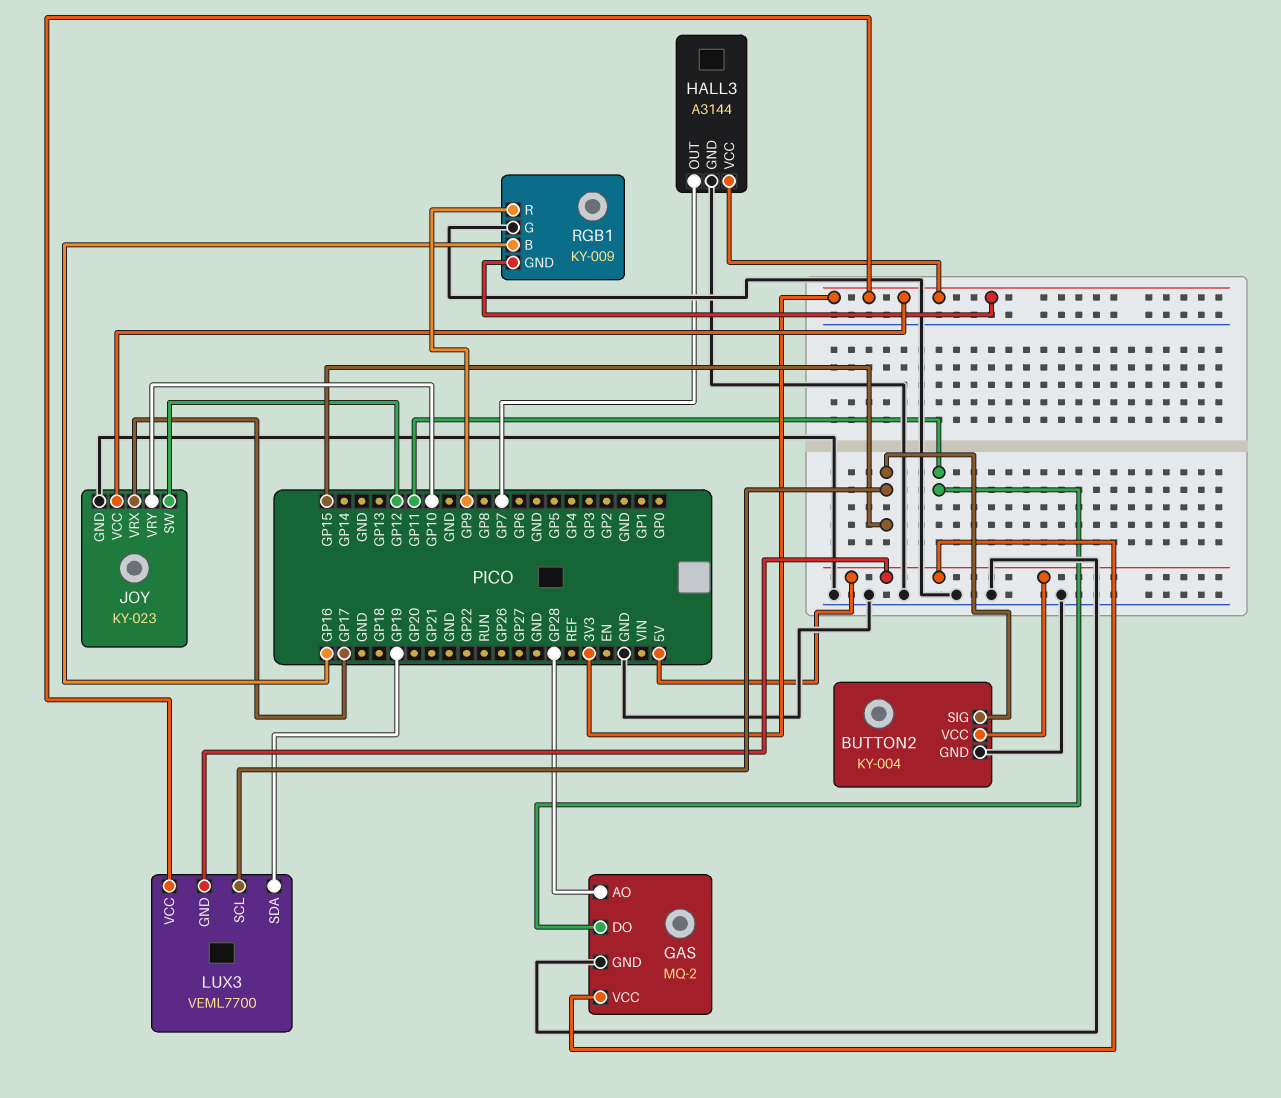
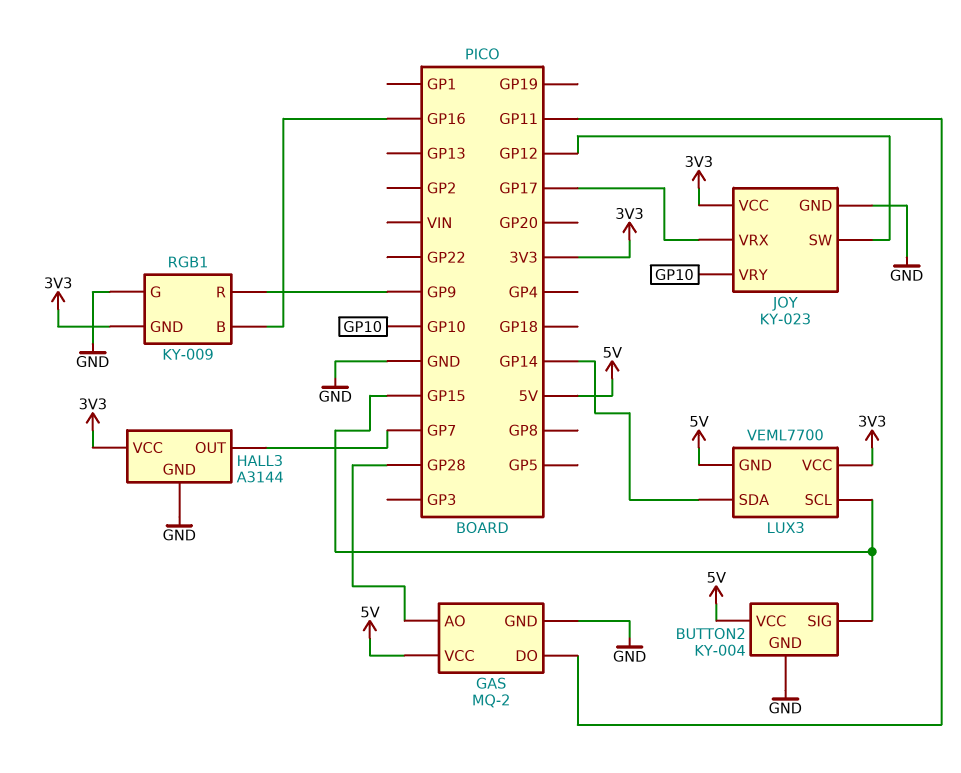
LUX3 pin SDA: GP19 -> GP14

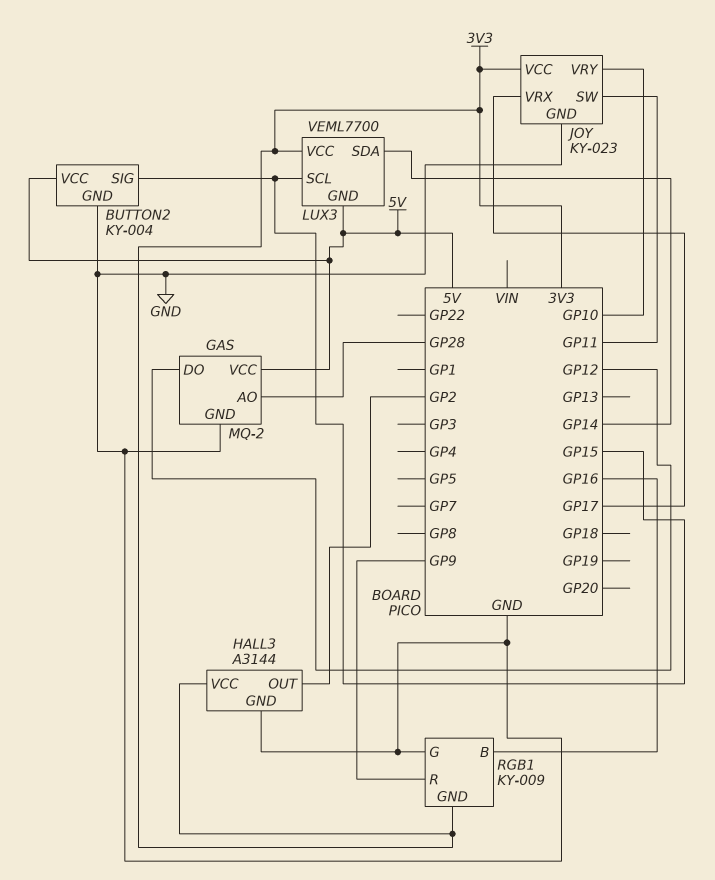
GAS pin DO: GP11 -> GP12
HALL3 pin OUT: GP7 -> GP2
JOY pin SW: GP12 -> GP11

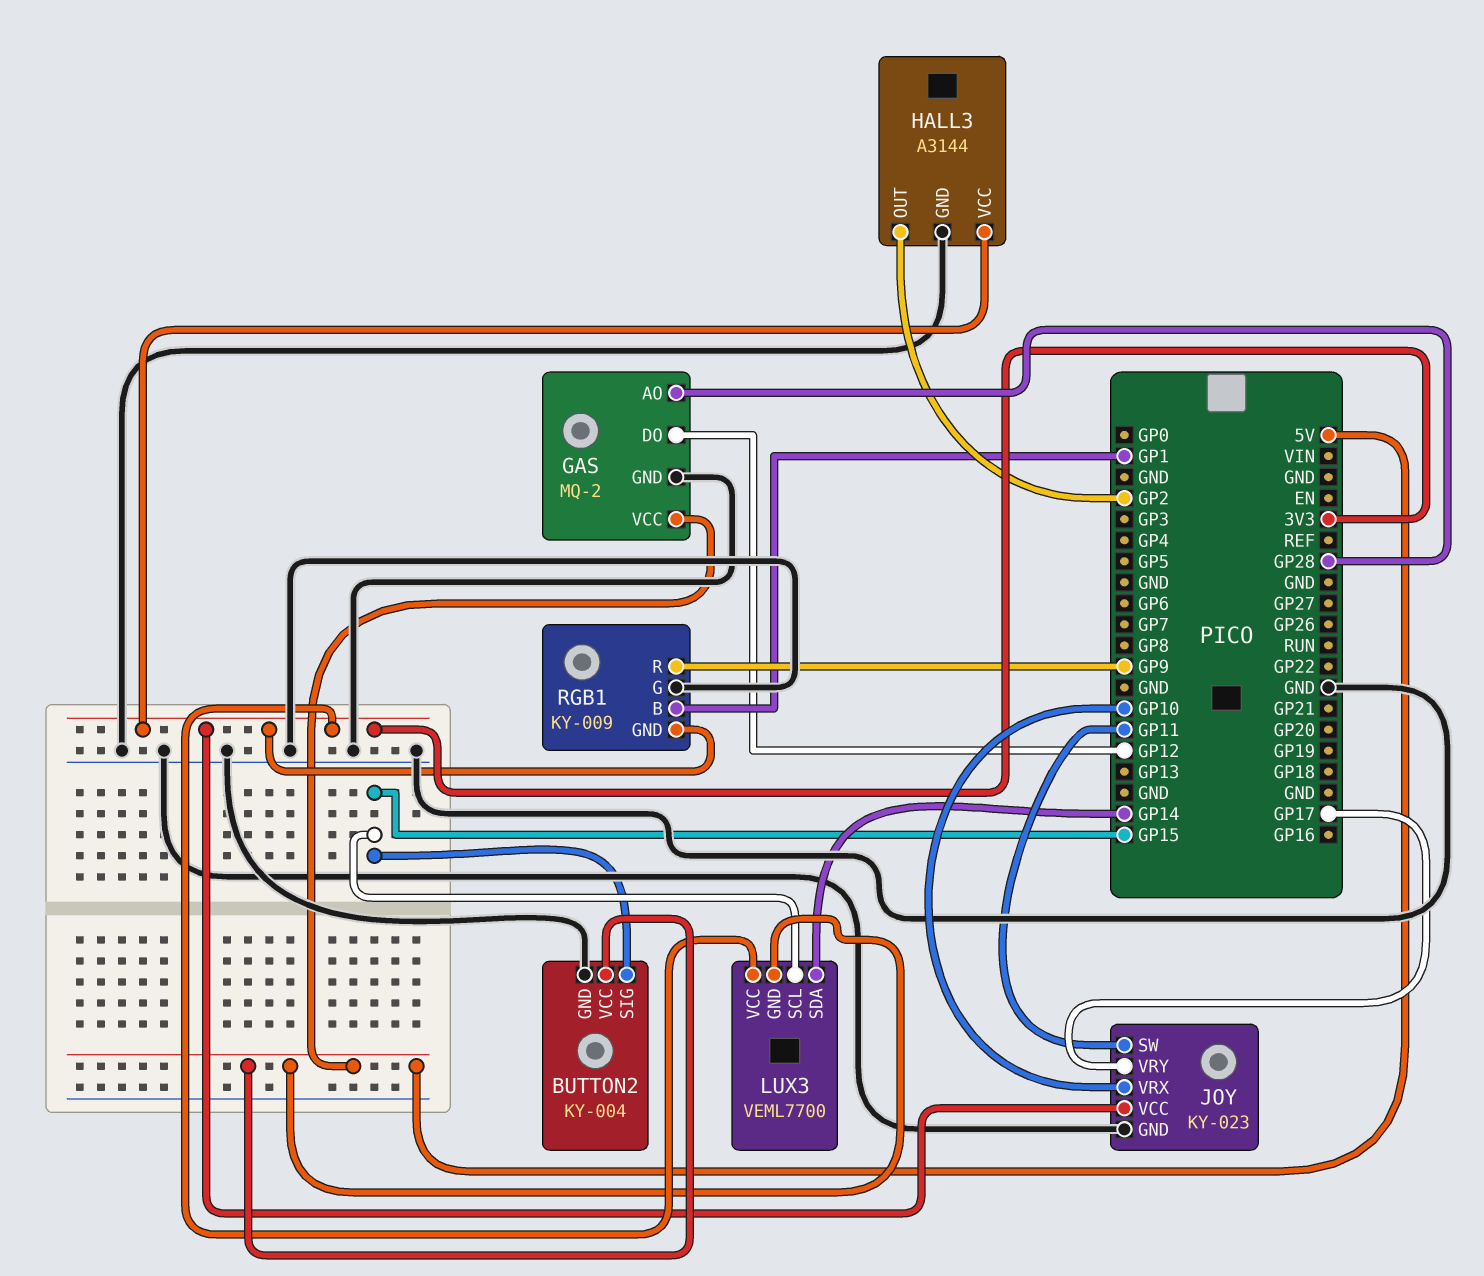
JOY pin VRX: GP17 -> GP10
JOY pin VRY: GP10 -> GP17
RGB1 pin B: GP16 -> GP1

